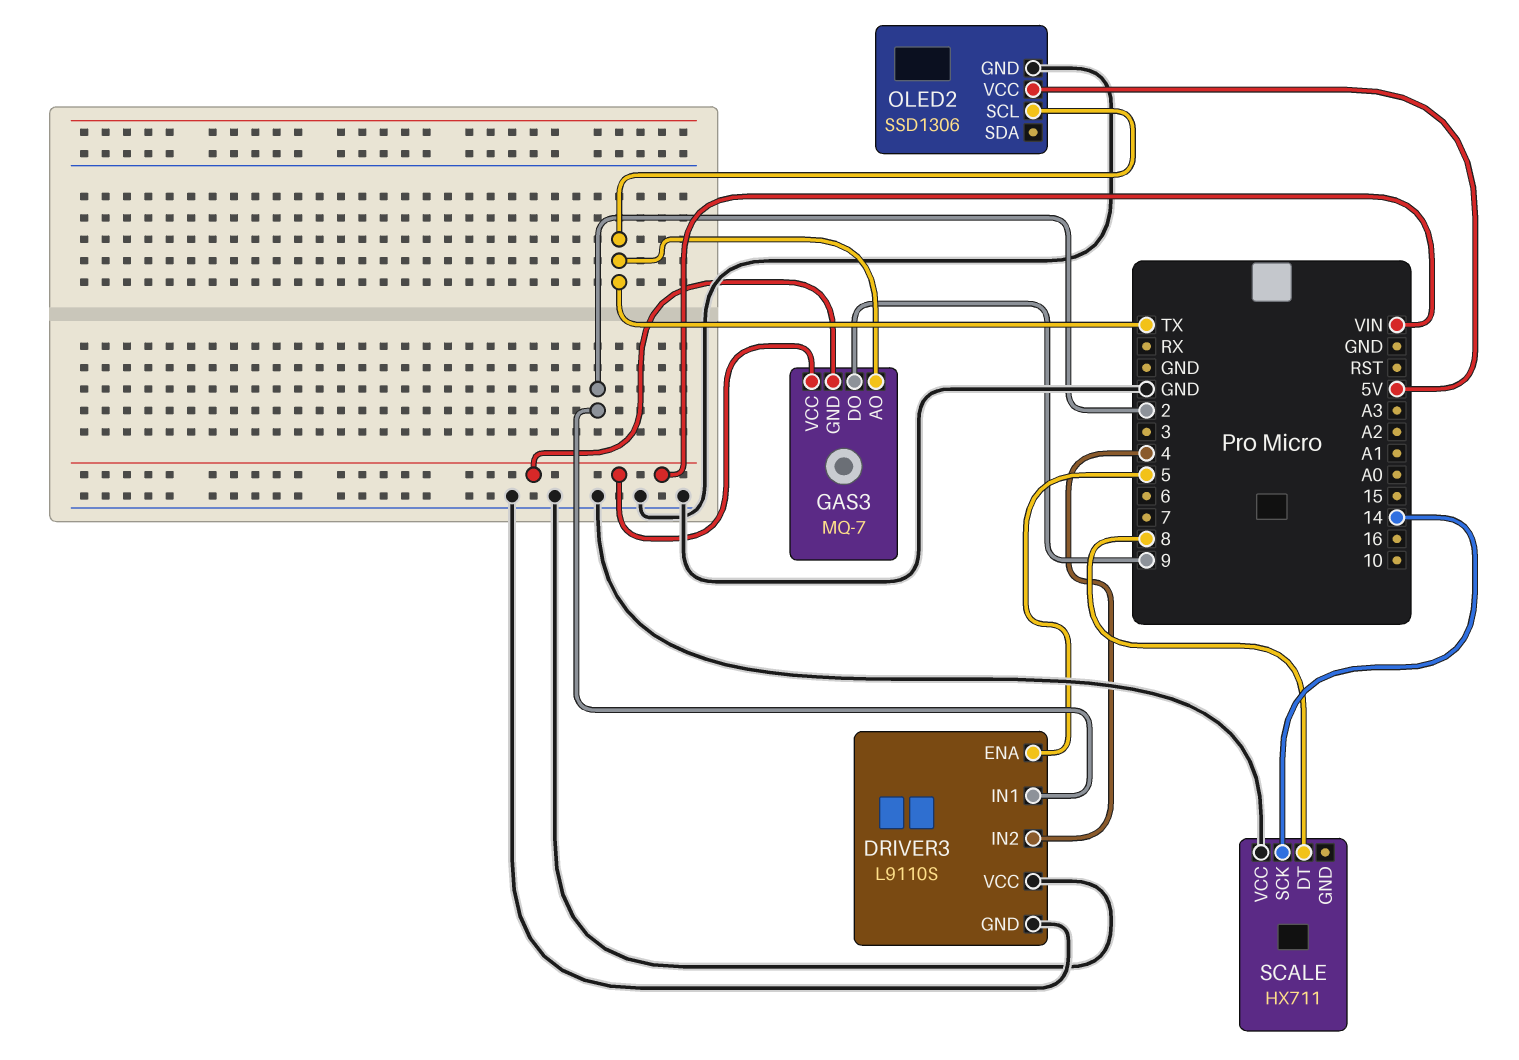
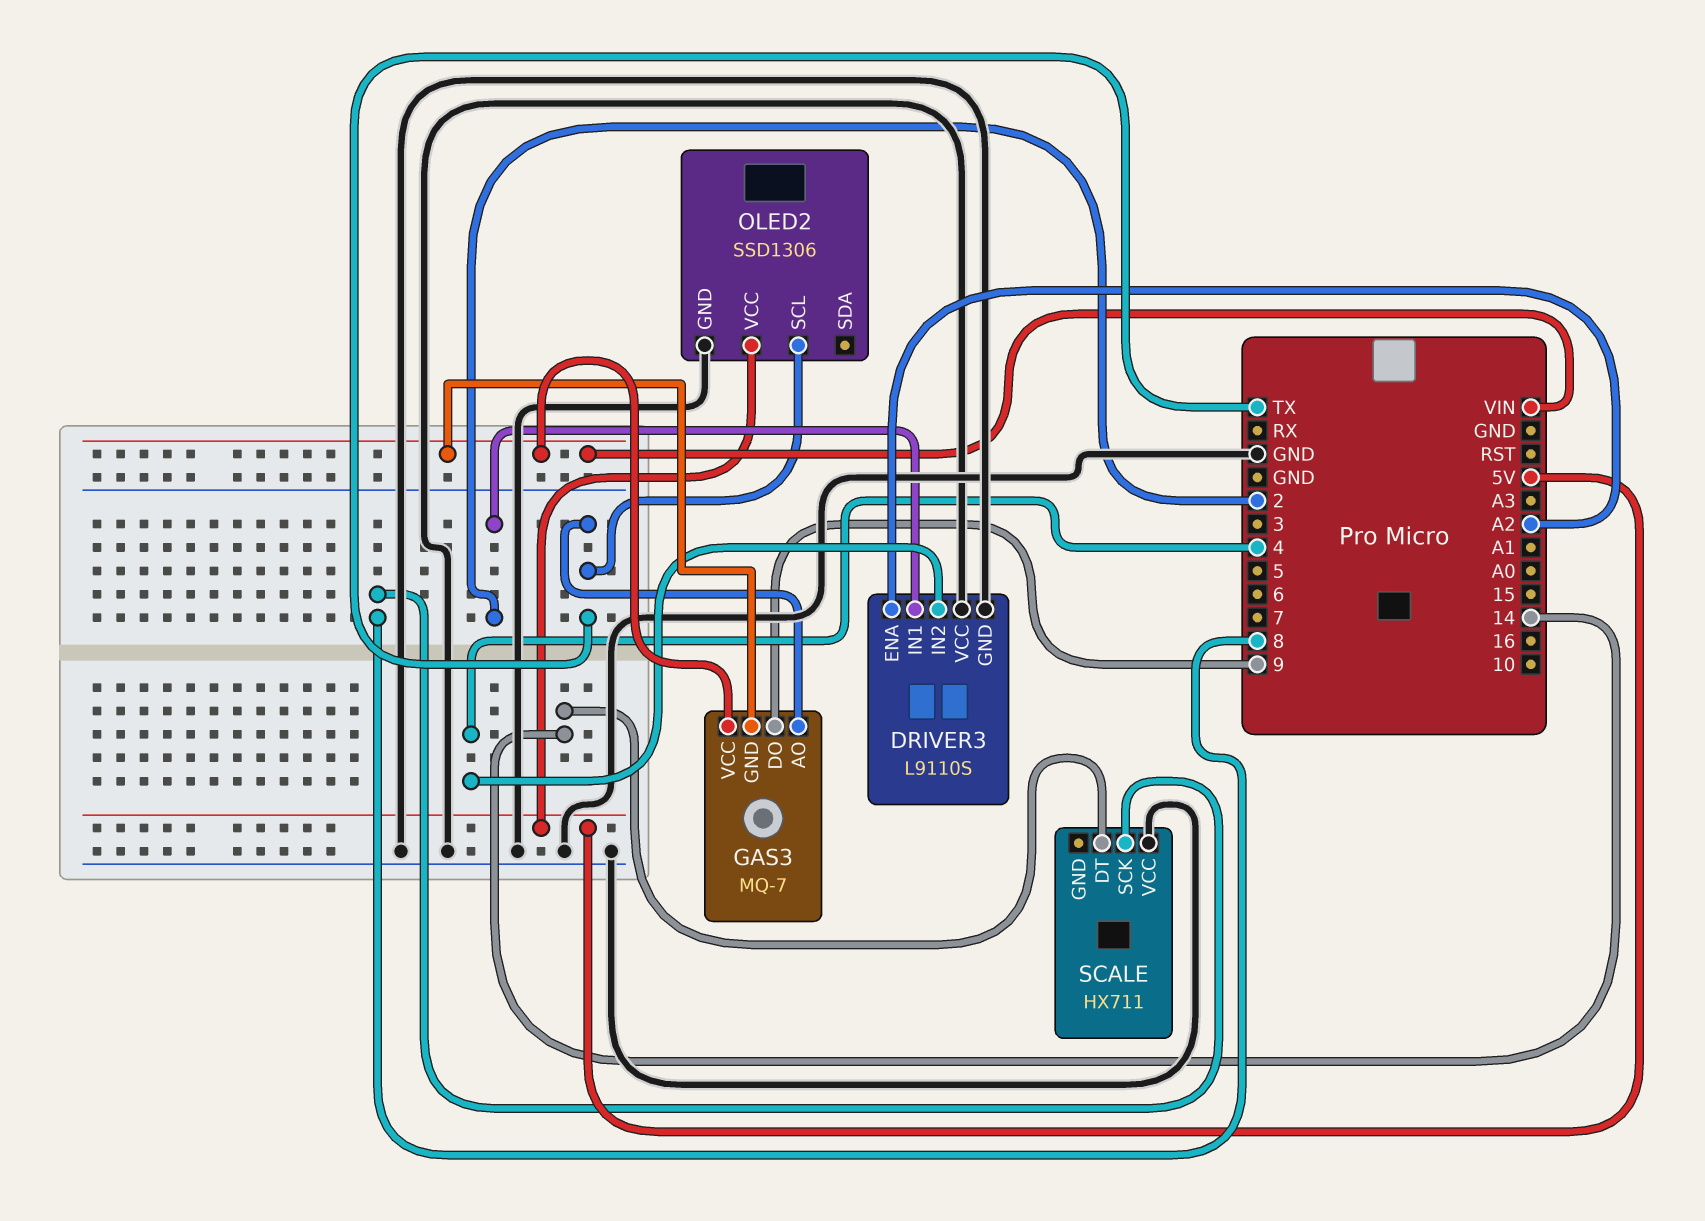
DRIVER3 pin ENA: 5 -> A2
SCALE pin DT: 8 -> 14
SCALE pin SCK: 14 -> 8

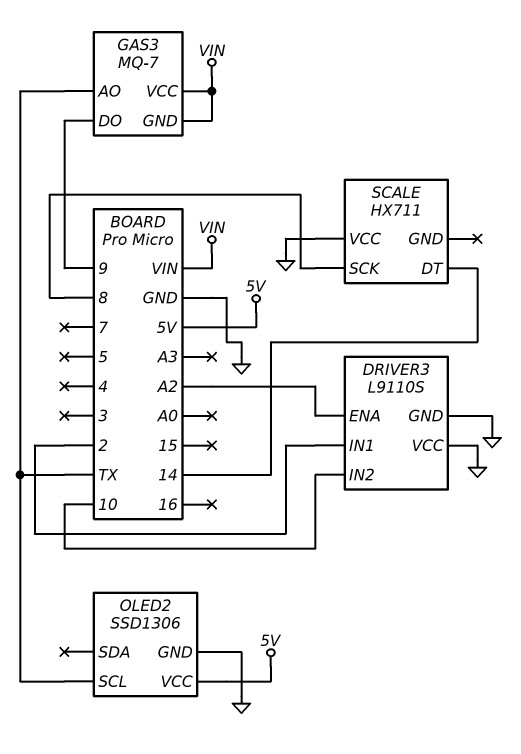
DRIVER3 pin IN2: 4 -> 10

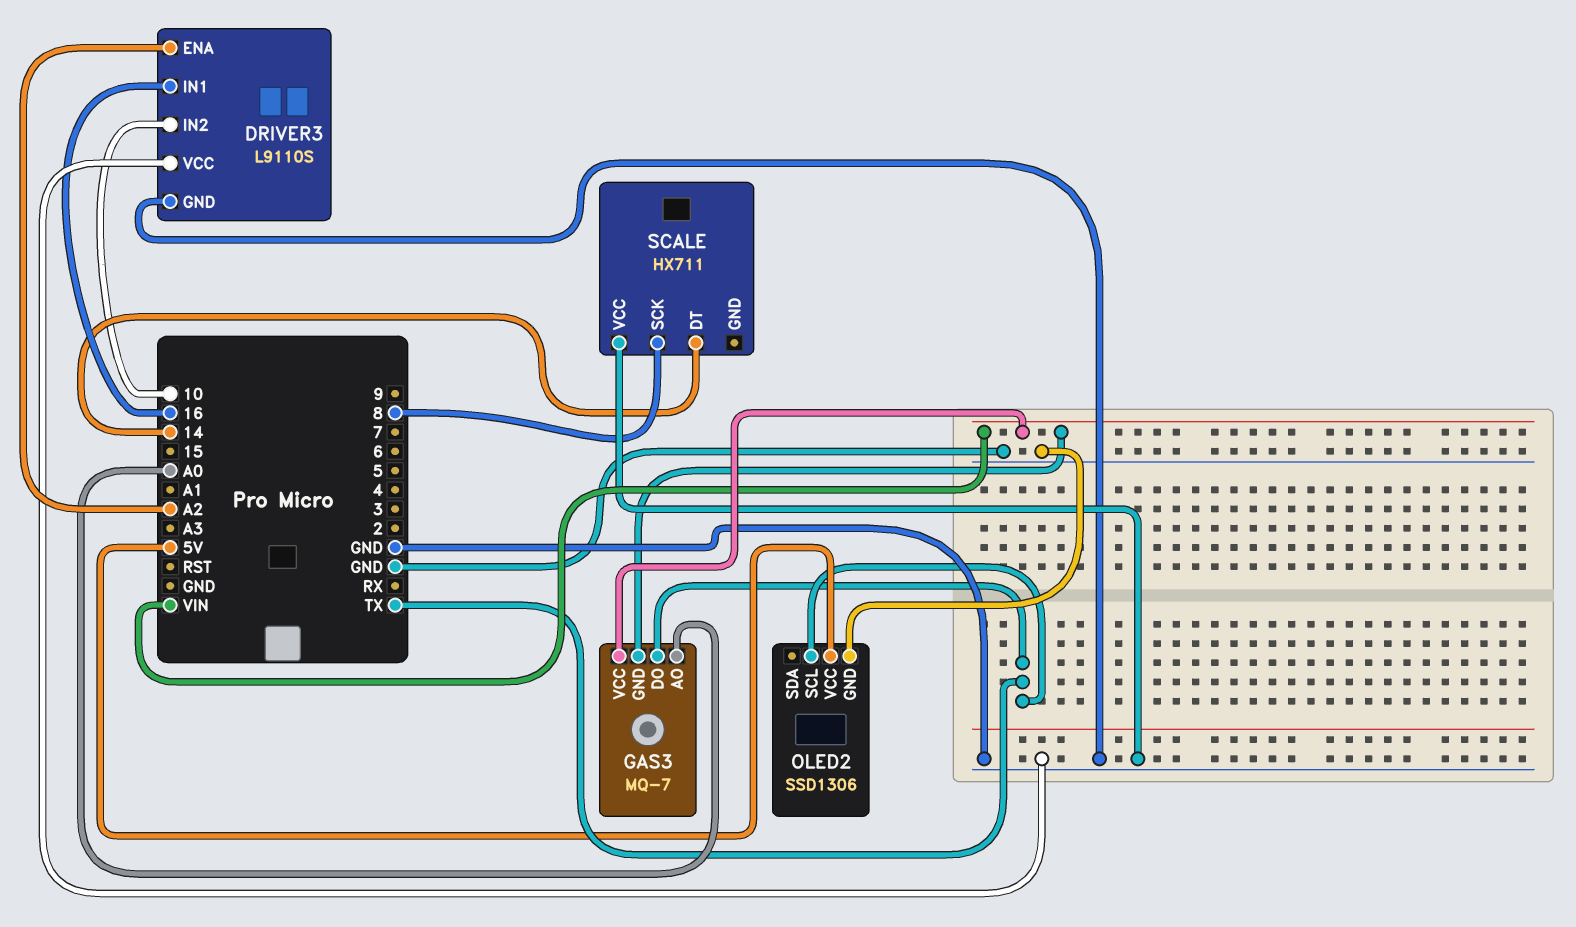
DRIVER3 pin IN1: 2 -> 16
GAS3 pin AO: TX -> A0
GAS3 pin DO: 9 -> TX

